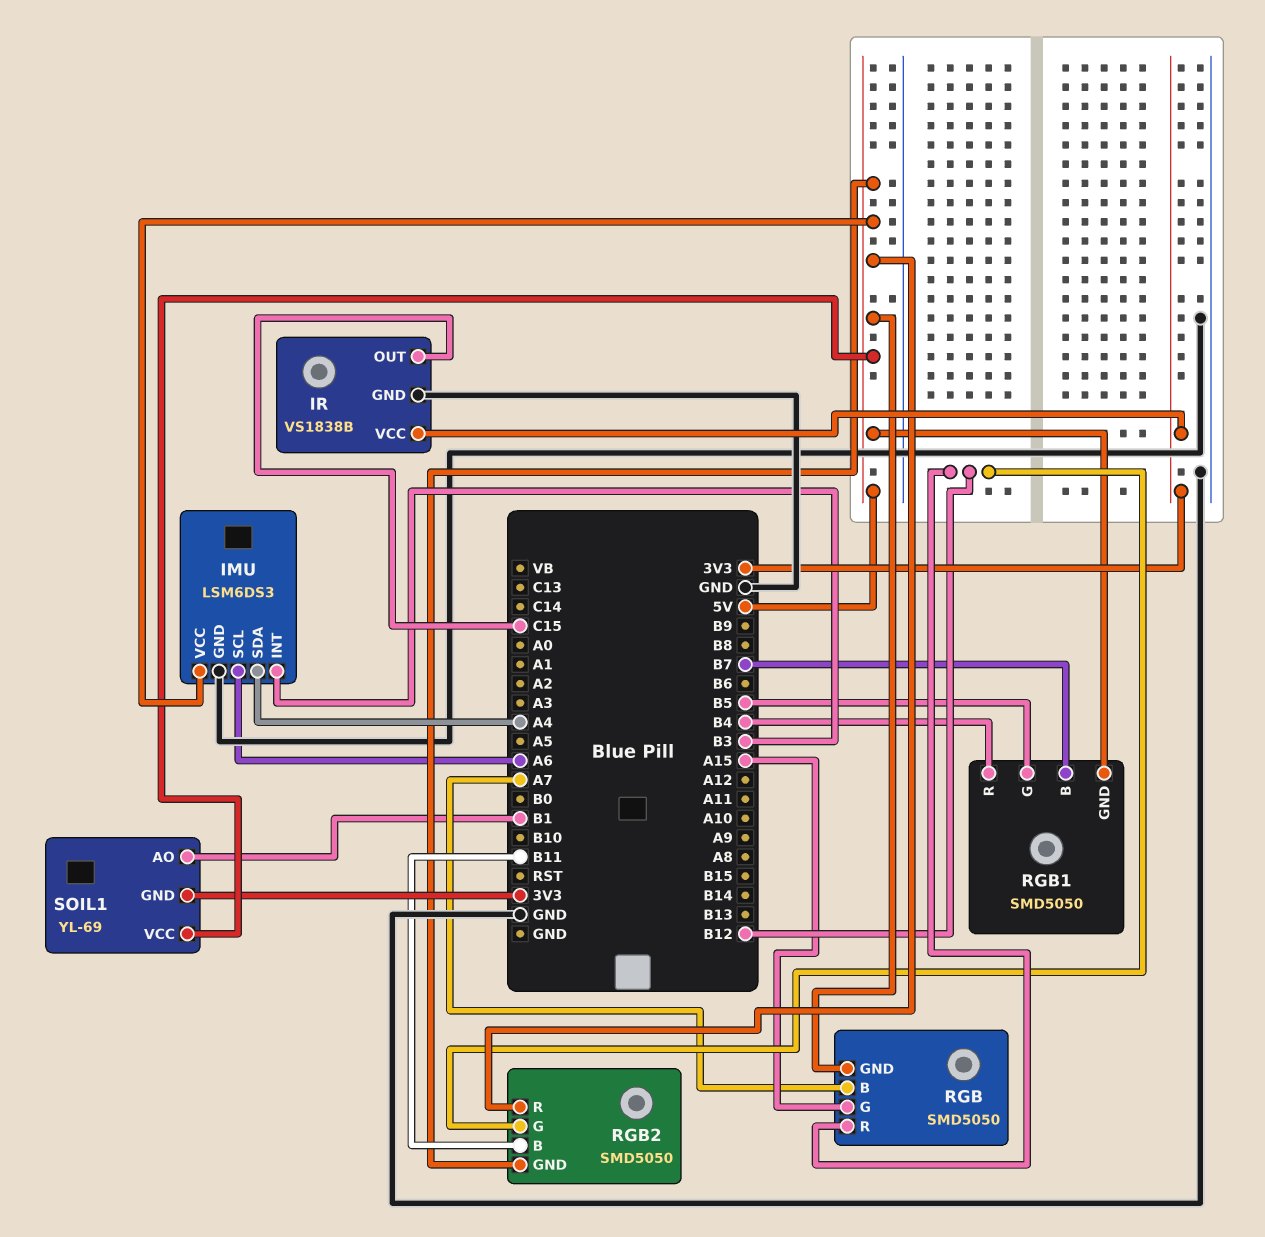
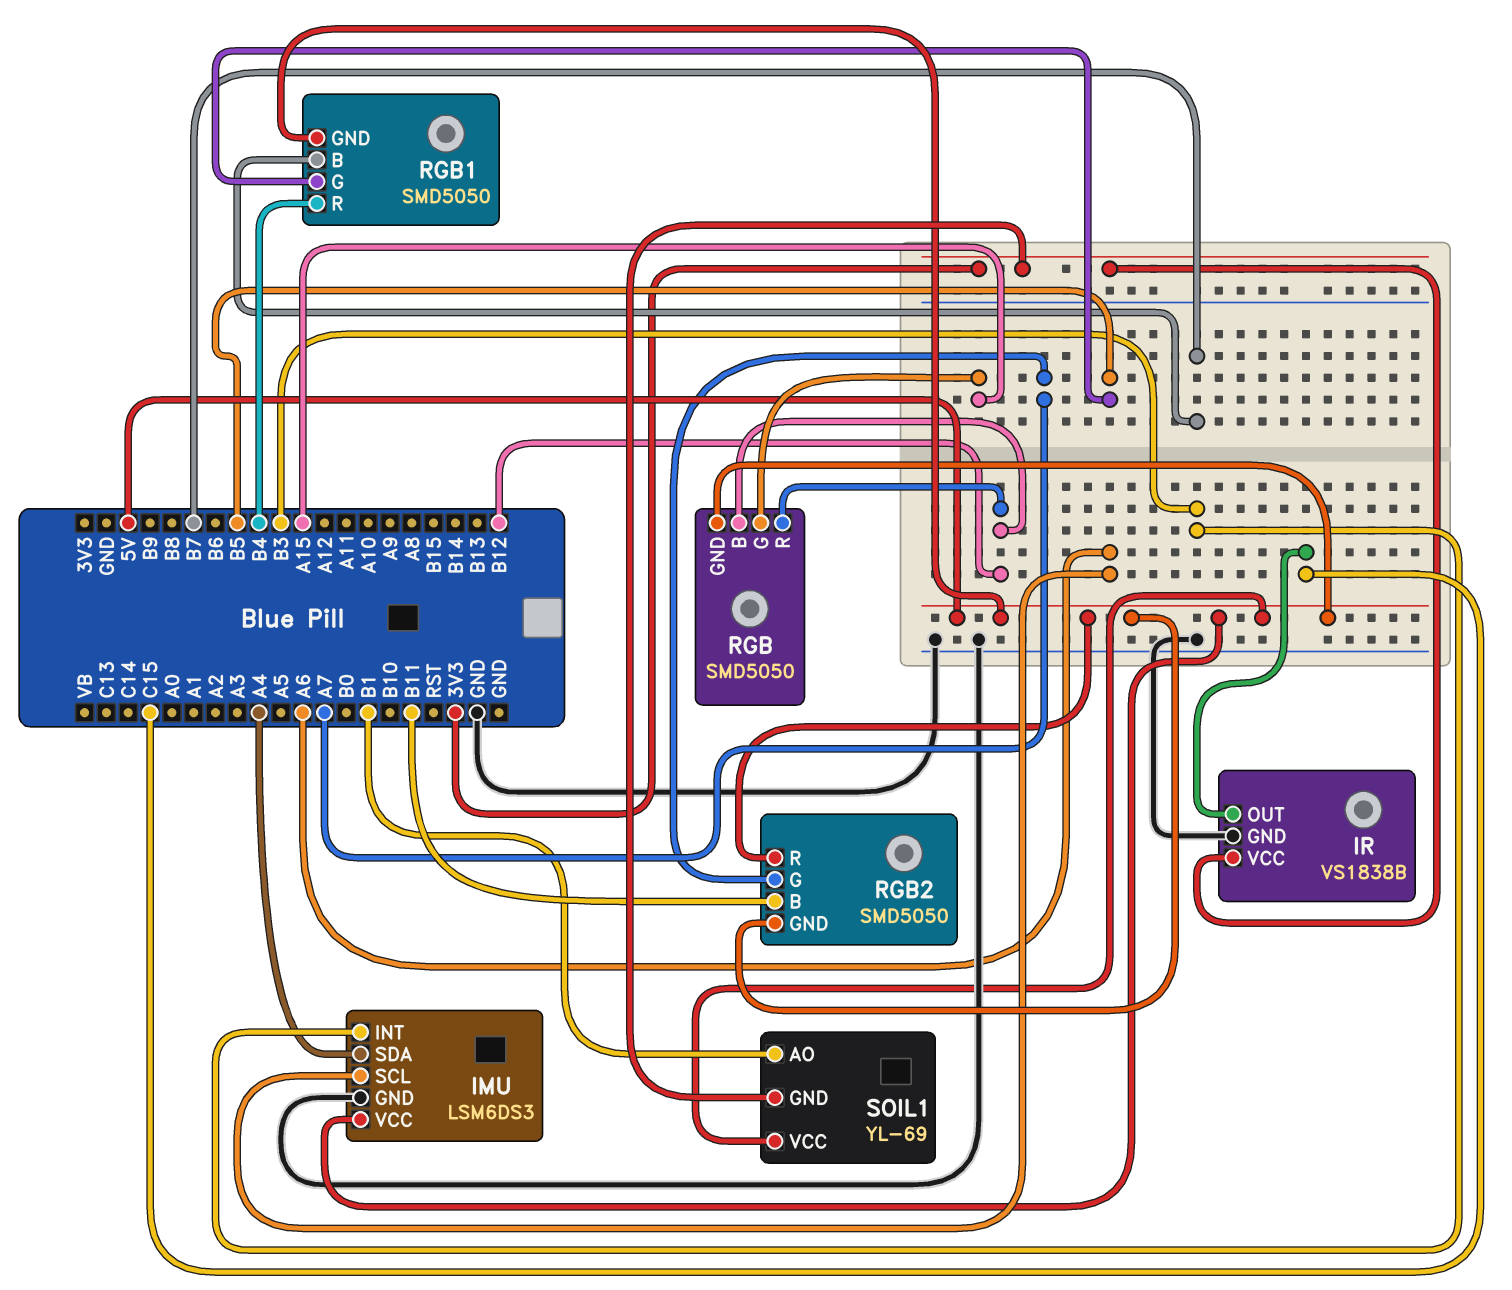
RGB pin B: A7 -> B12
RGB2 pin G: B12 -> A7

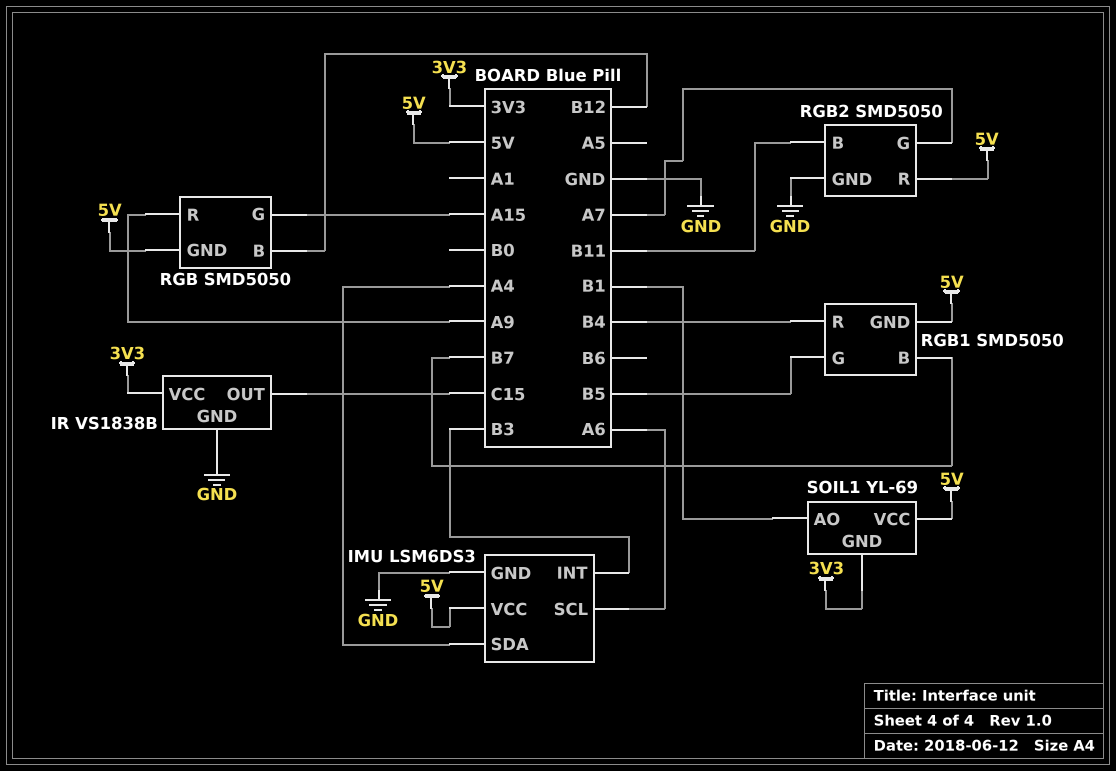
RGB pin R: B12 -> A9
RGB2 pin GND: 5V -> GND

